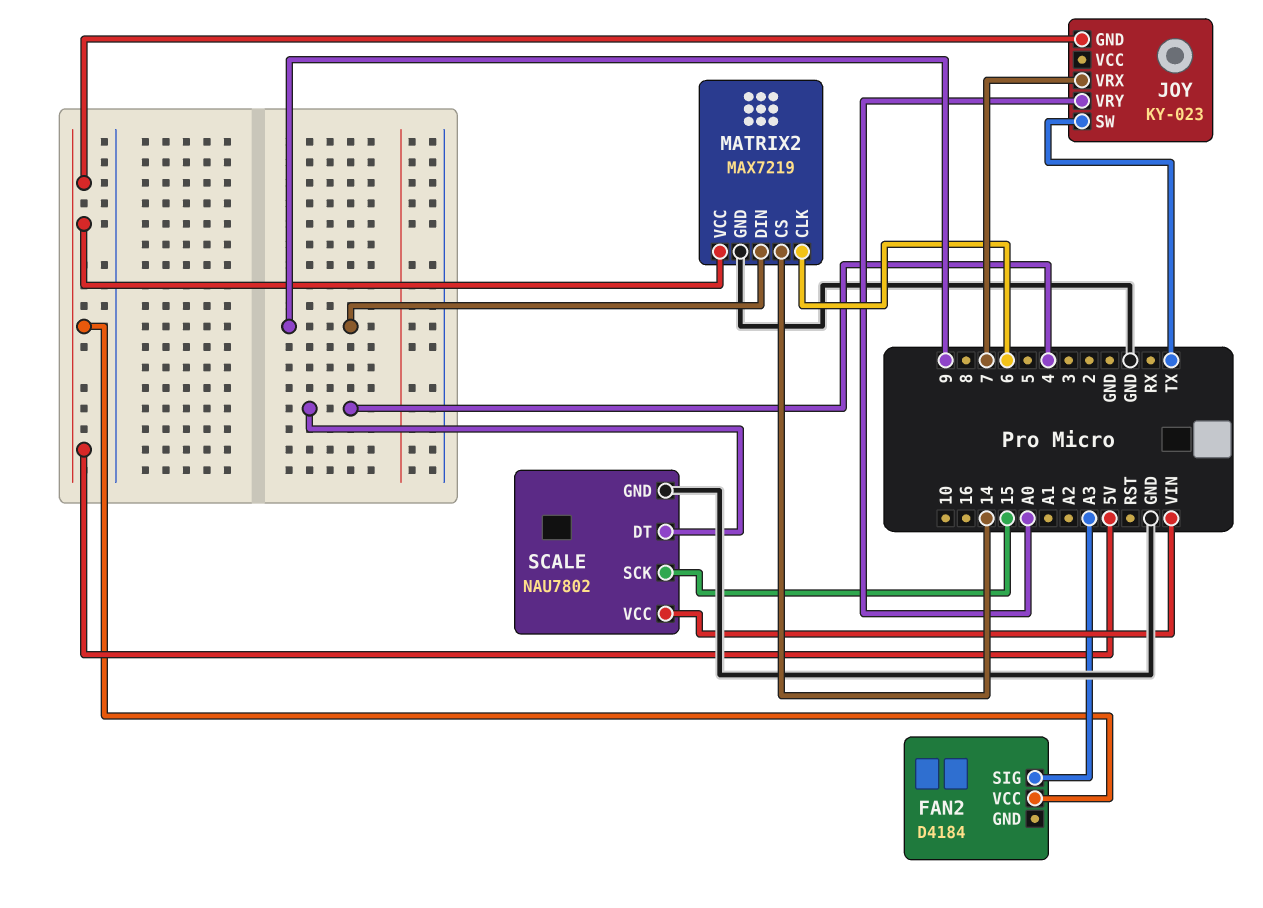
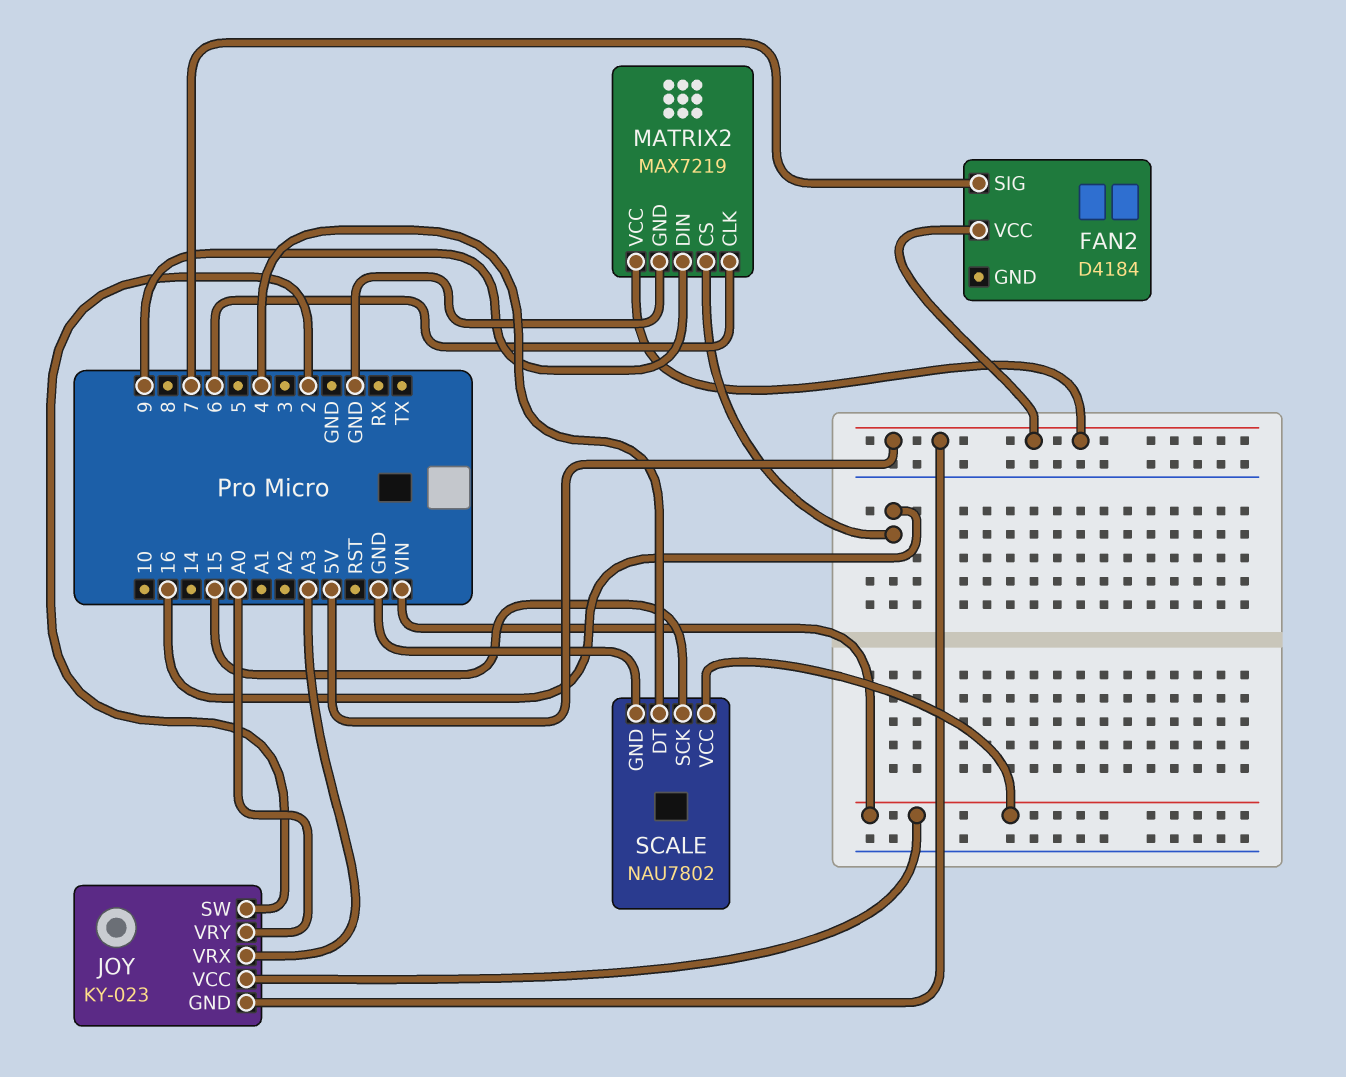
FAN2 pin SIG: A3 -> 7
JOY pin SW: TX -> 2
JOY pin VCC: none -> VIN
JOY pin VRX: 7 -> A3
MATRIX2 pin CS: 14 -> 16

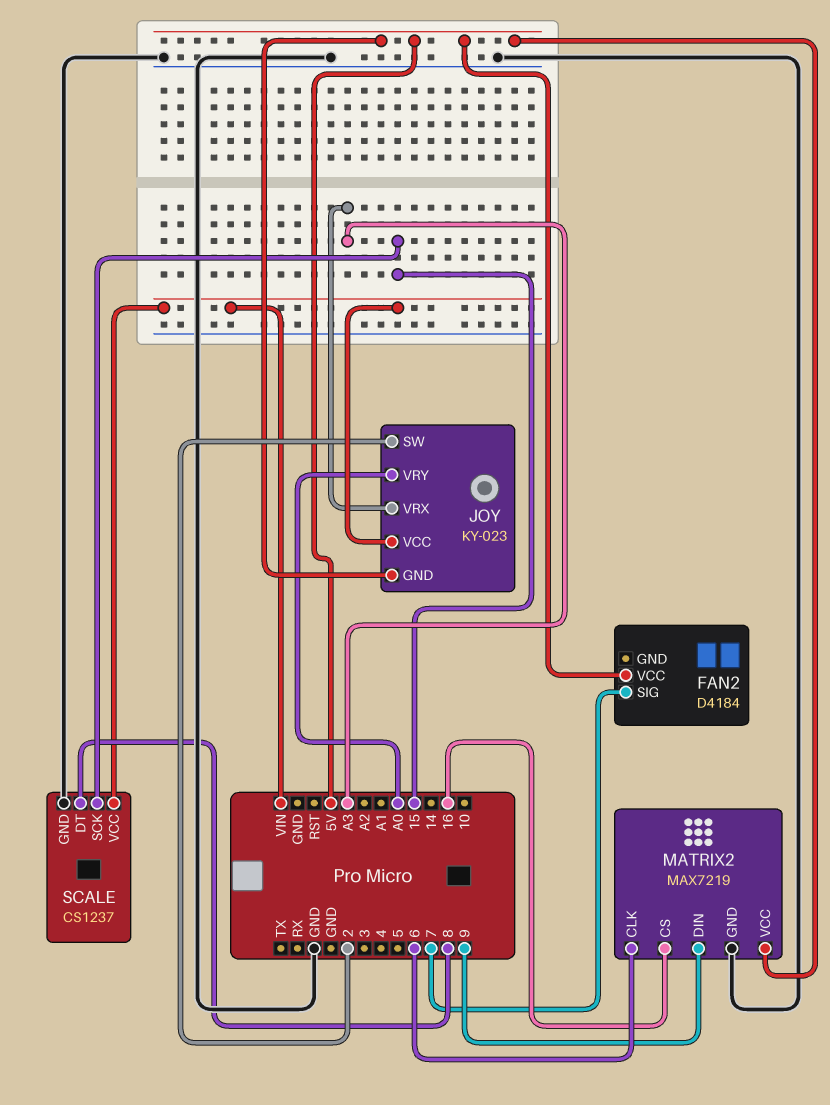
SCALE: NAU7802 -> CS1237
SCALE pin DT: 4 -> 8

